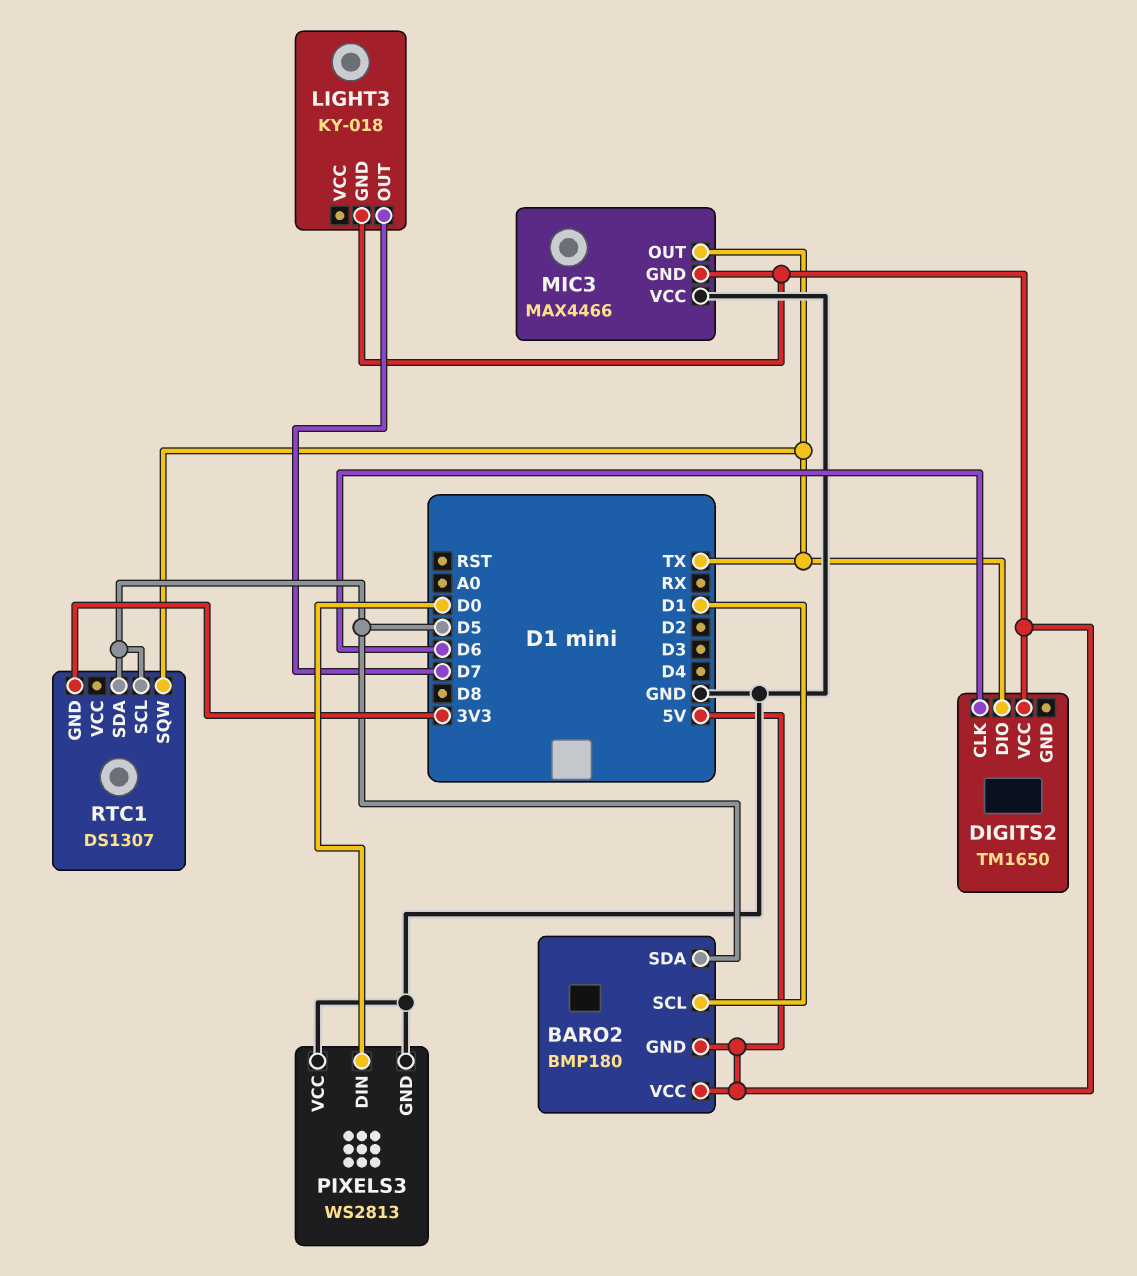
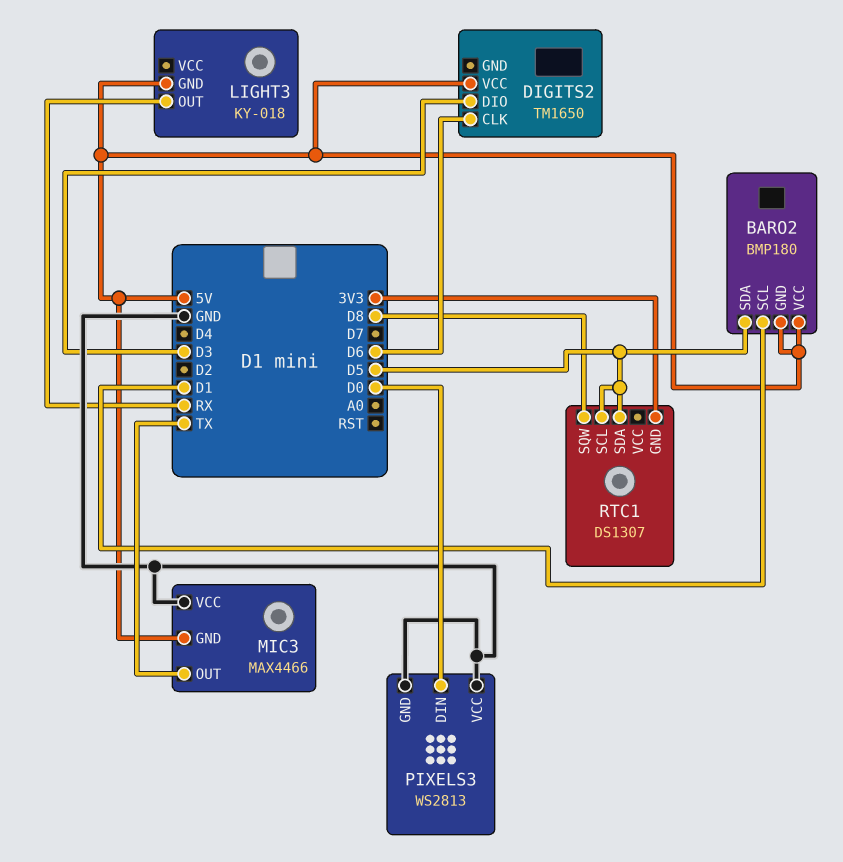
DIGITS2 pin DIO: TX -> D3
LIGHT3 pin OUT: D7 -> RX
RTC1 pin SQW: TX -> D8

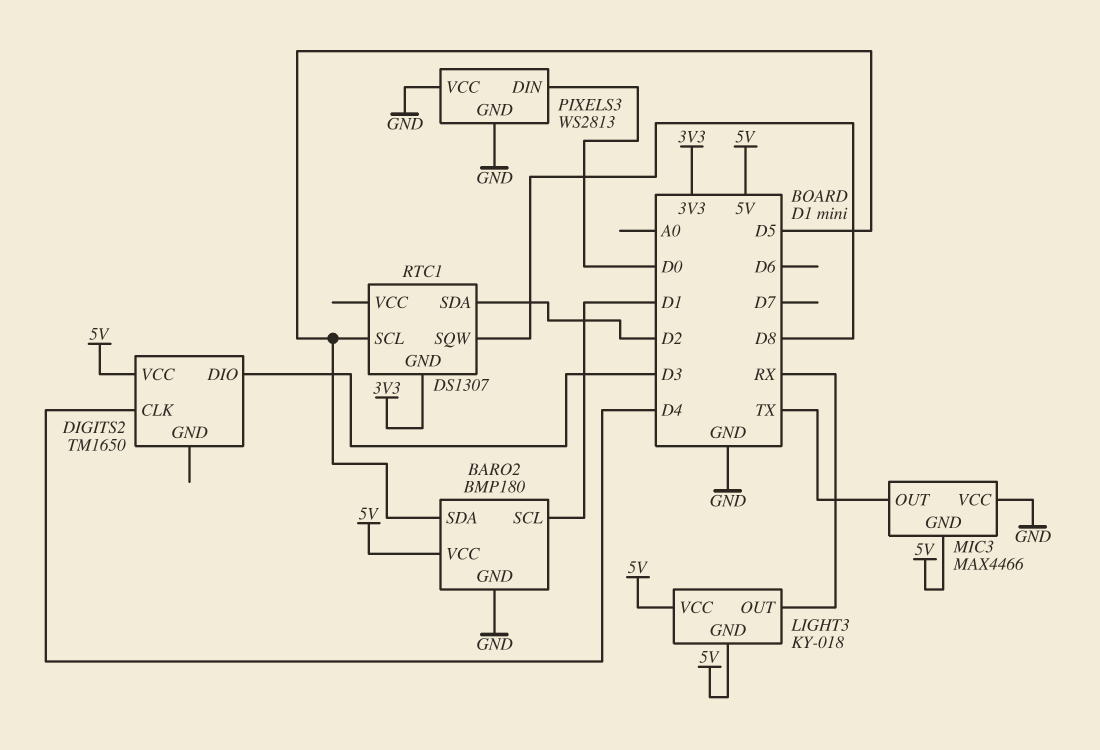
BARO2 pin GND: 5V -> GND
DIGITS2 pin CLK: D6 -> D4
LIGHT3 pin VCC: none -> 5V
RTC1 pin SDA: D5 -> D2

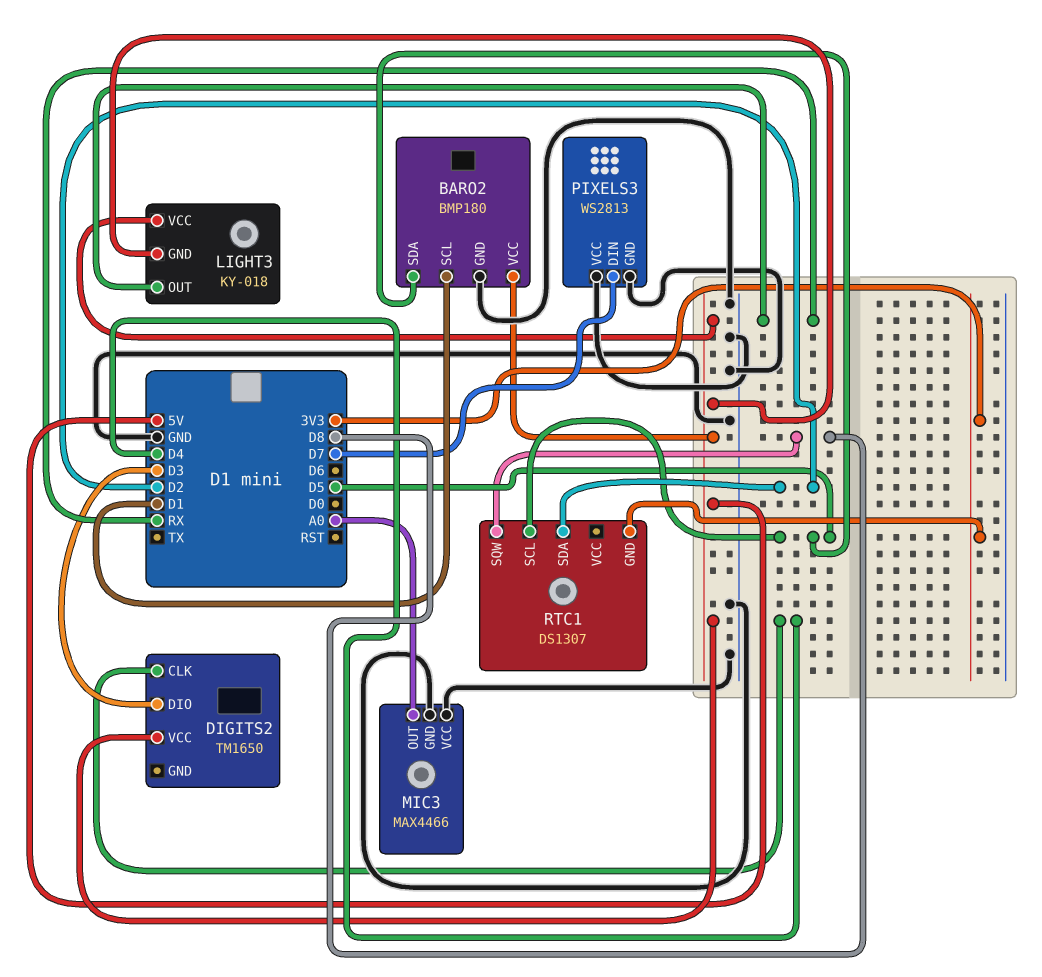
MIC3 pin GND: 5V -> GND
MIC3 pin OUT: TX -> A0
PIXELS3 pin DIN: D0 -> D7

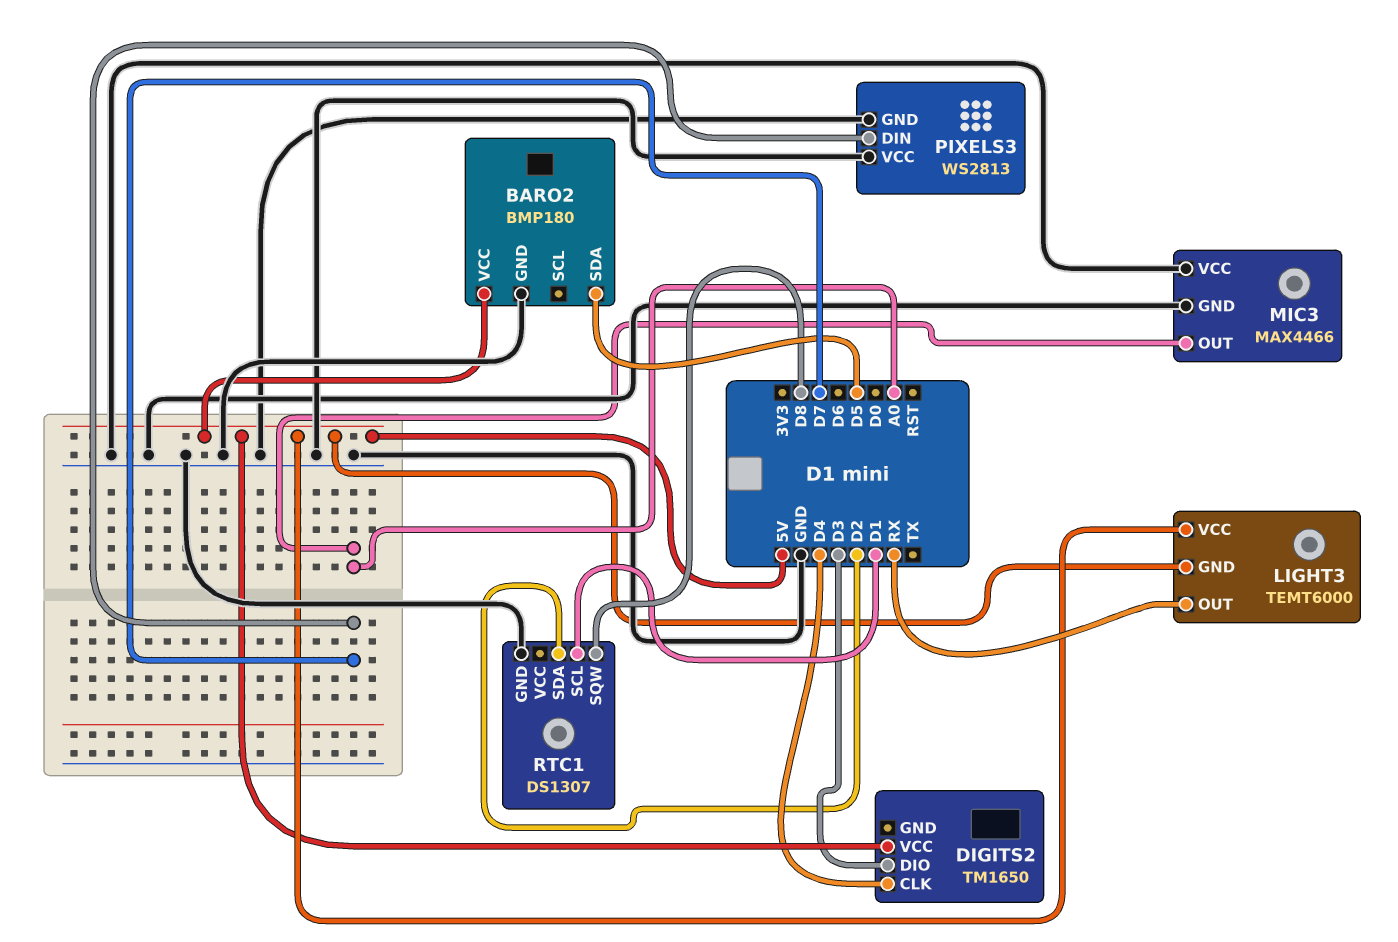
BARO2 pin SCL: D1 -> none
LIGHT3: KY-018 -> TEMT6000
RTC1 pin GND: 3V3 -> GND
RTC1 pin SCL: D5 -> D1

